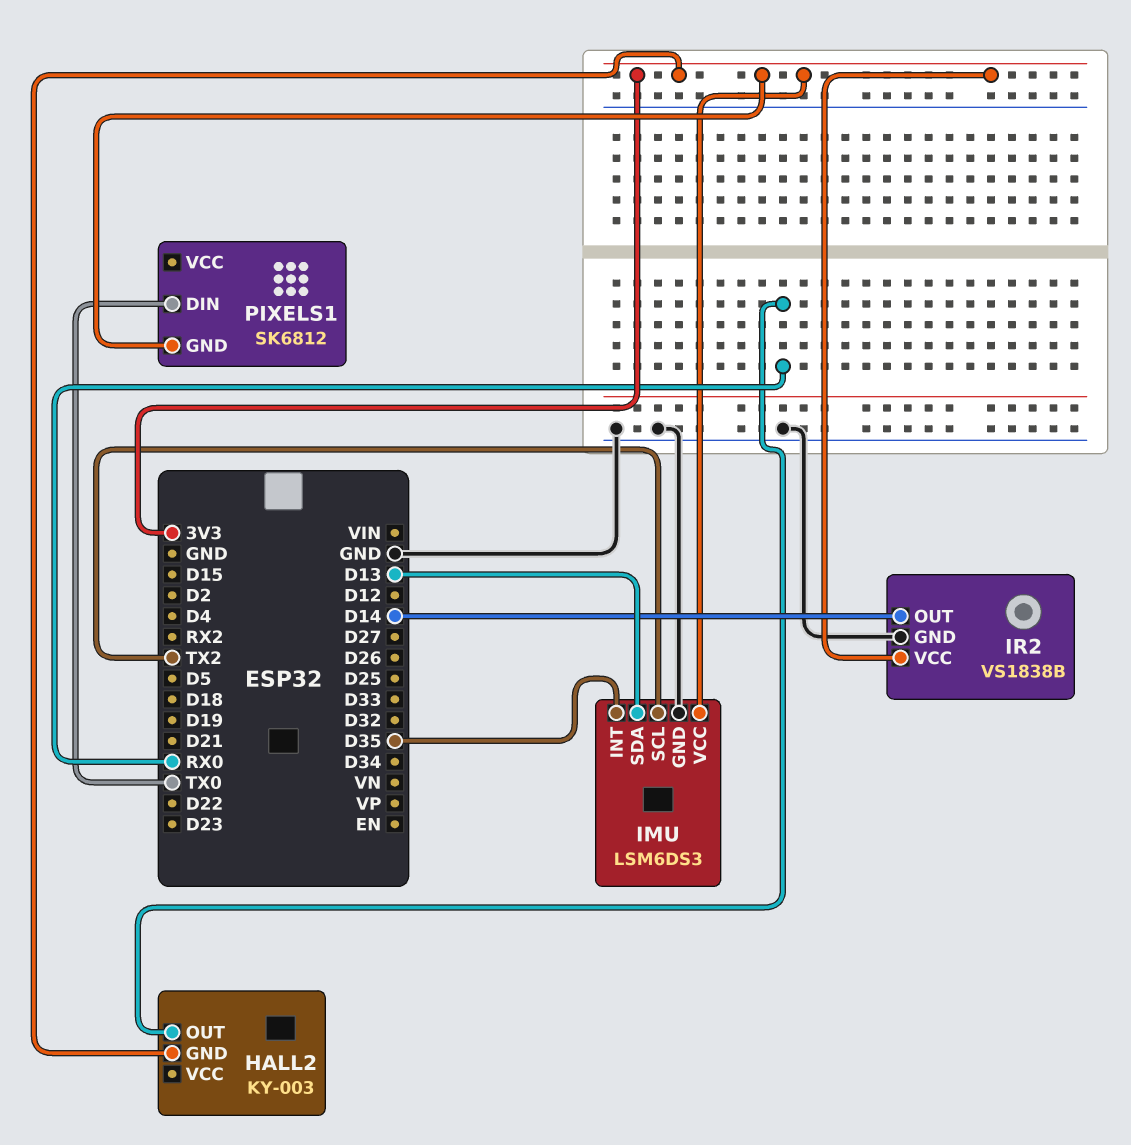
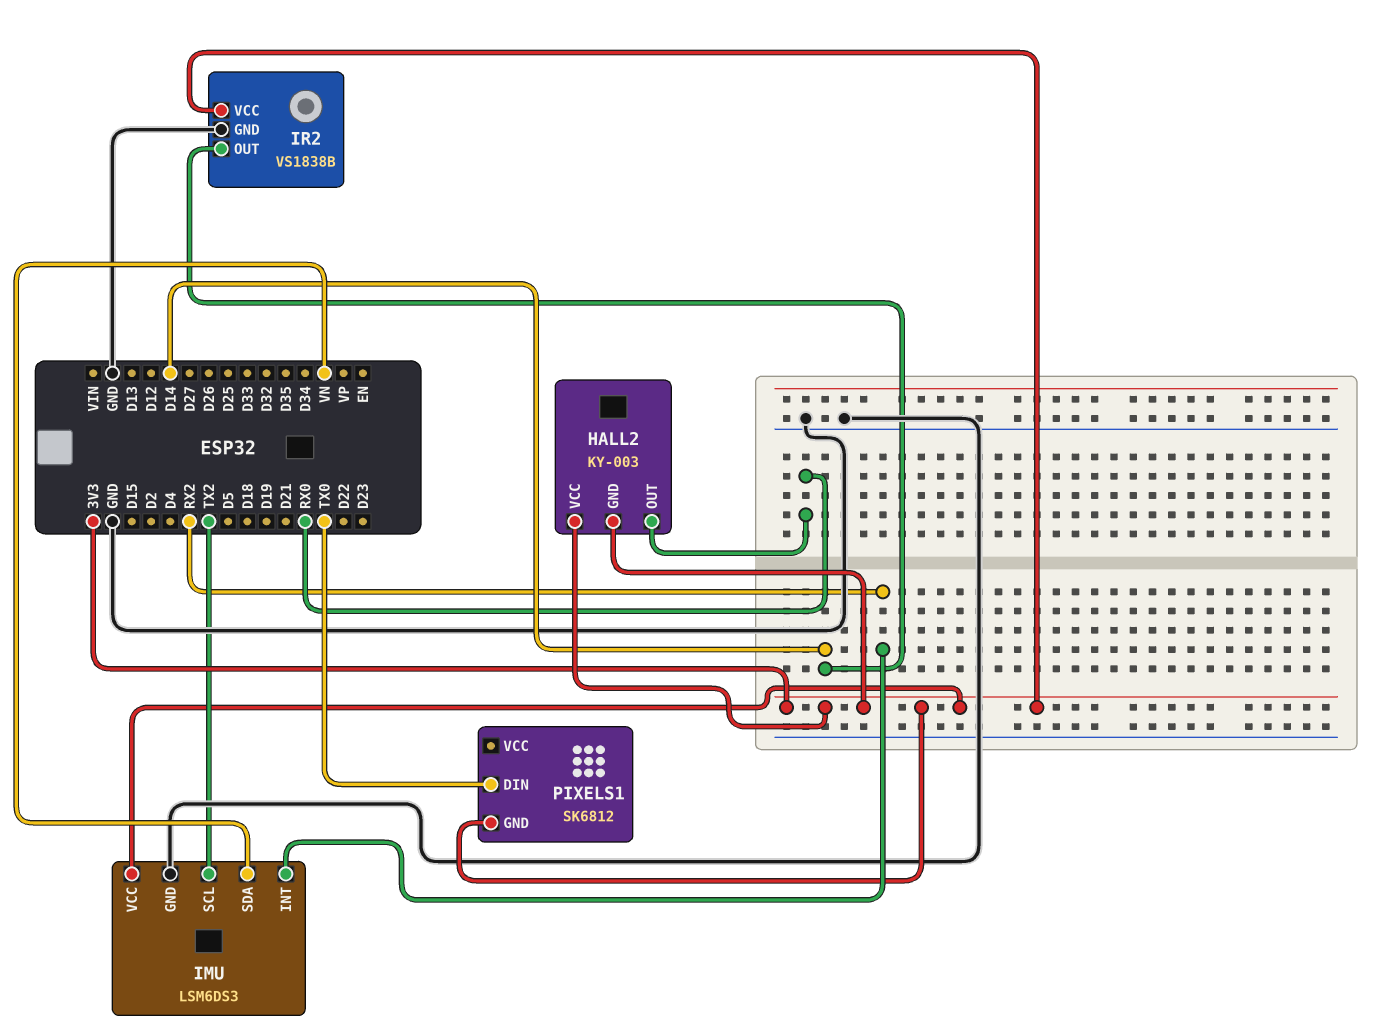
HALL2 pin VCC: none -> 3V3
IMU pin INT: D35 -> RX2
IMU pin SDA: D13 -> VN

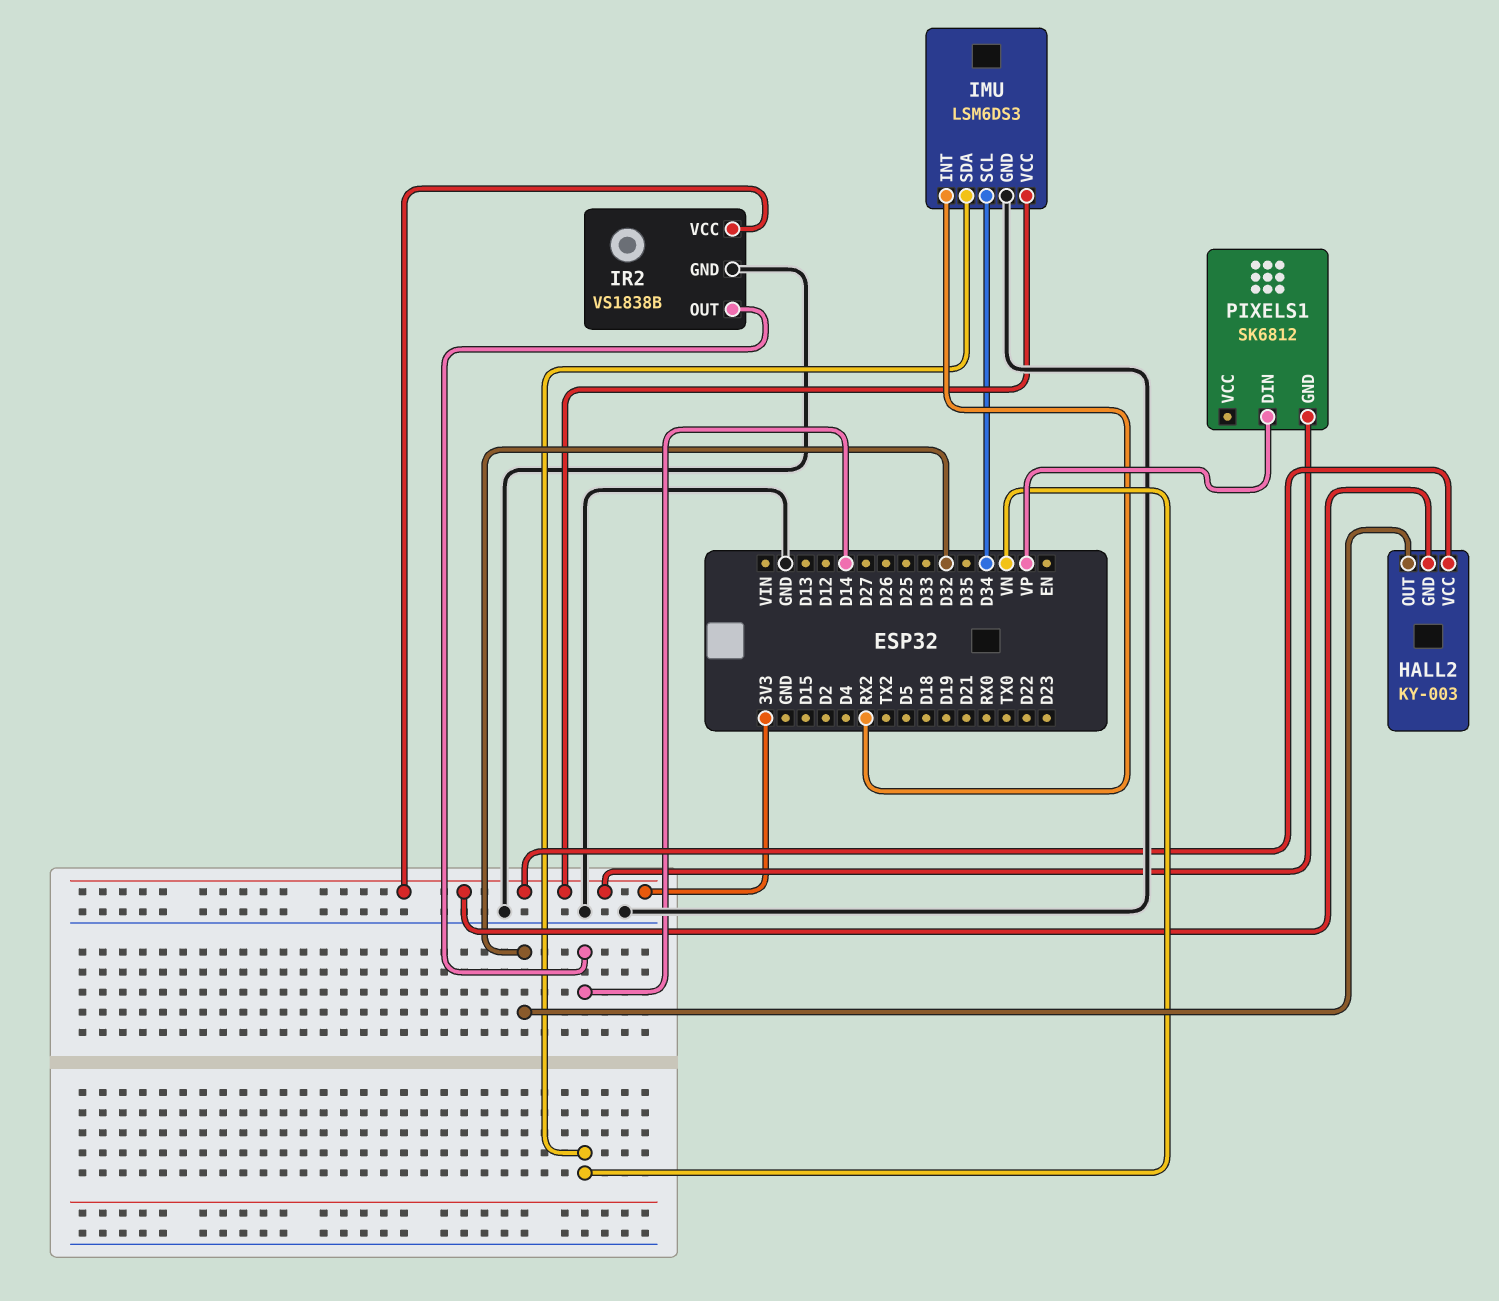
HALL2 pin OUT: RX0 -> D32
IMU pin SCL: TX2 -> D34
PIXELS1 pin DIN: TX0 -> VP

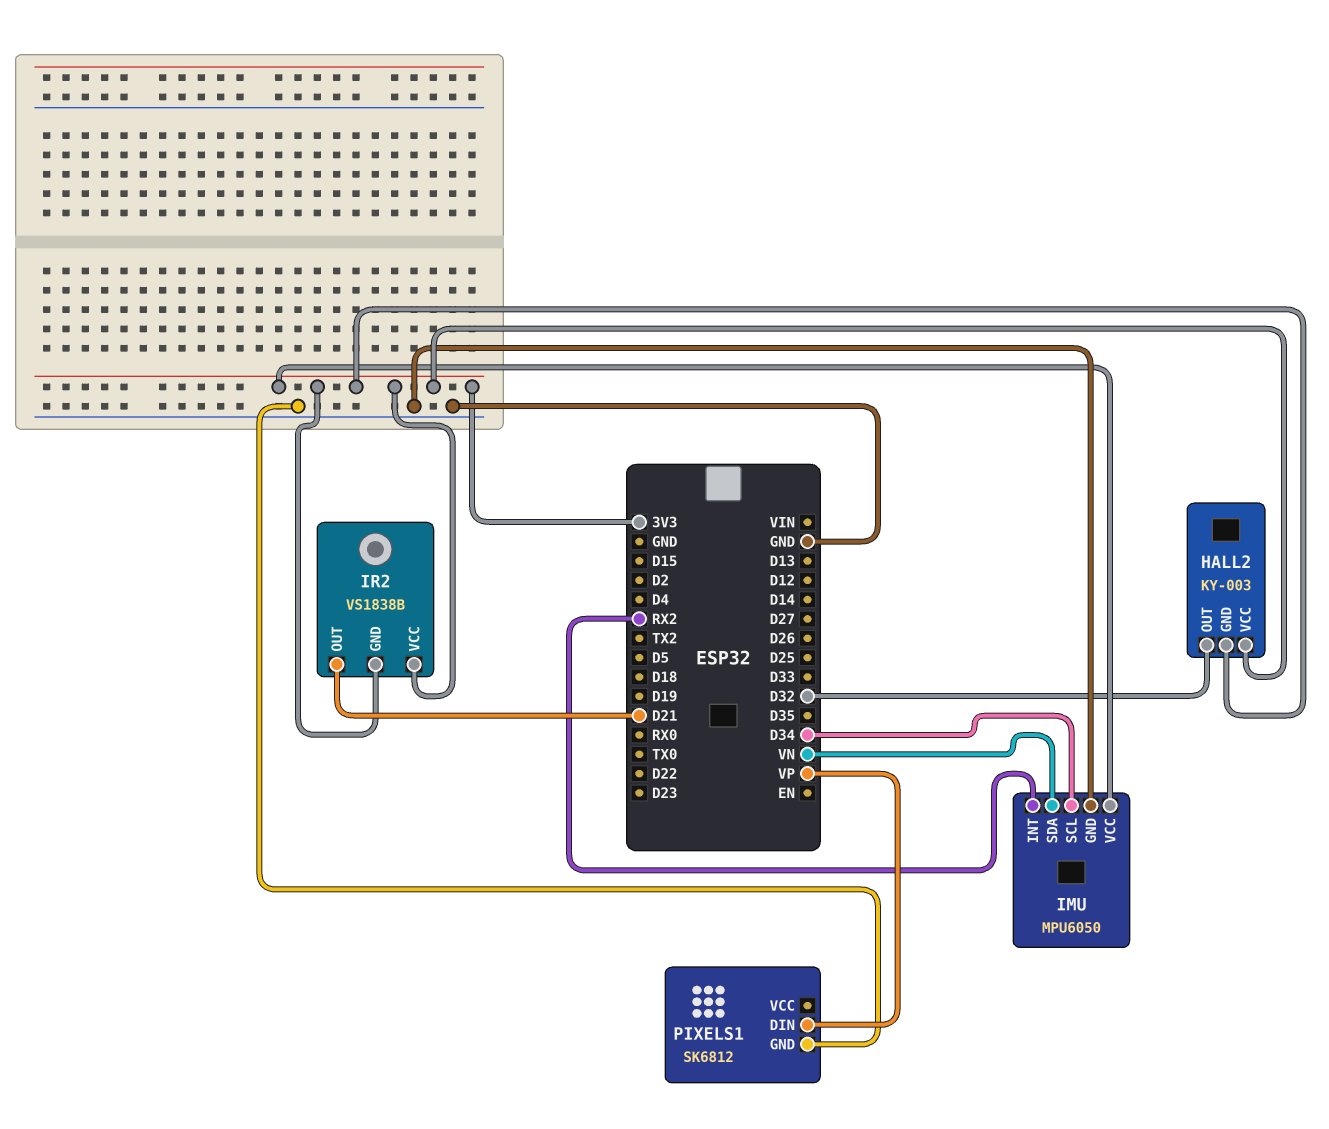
IMU: LSM6DS3 -> MPU6050
IR2 pin GND: GND -> 3V3
IR2 pin OUT: D14 -> D21
PIXELS1 pin GND: 3V3 -> GND

